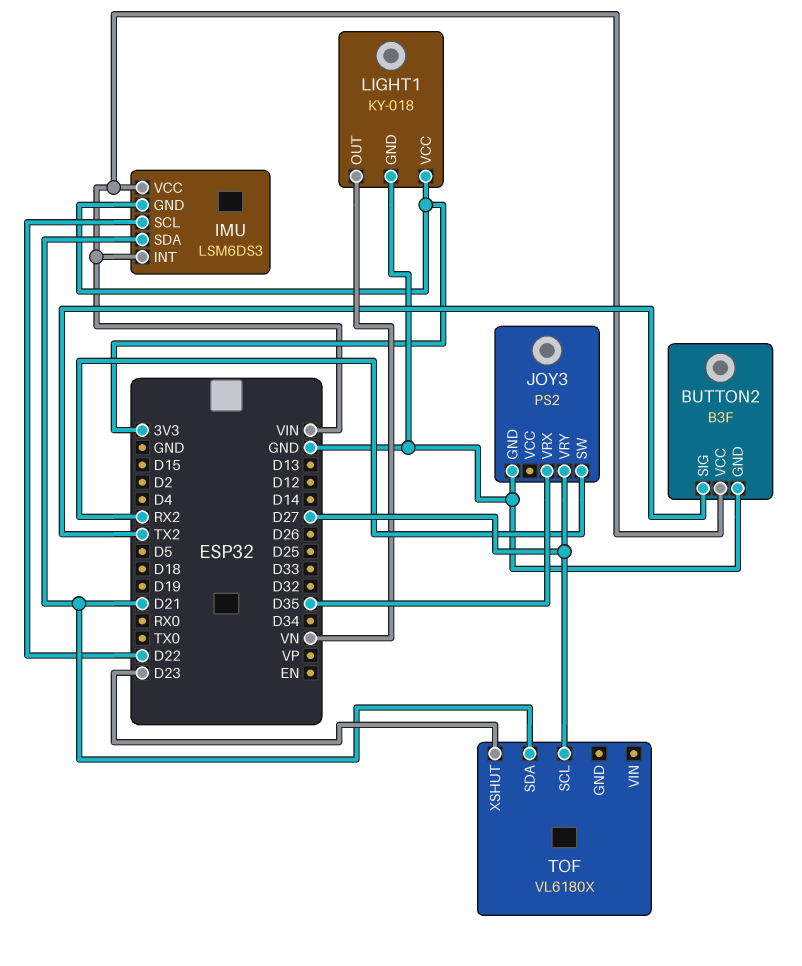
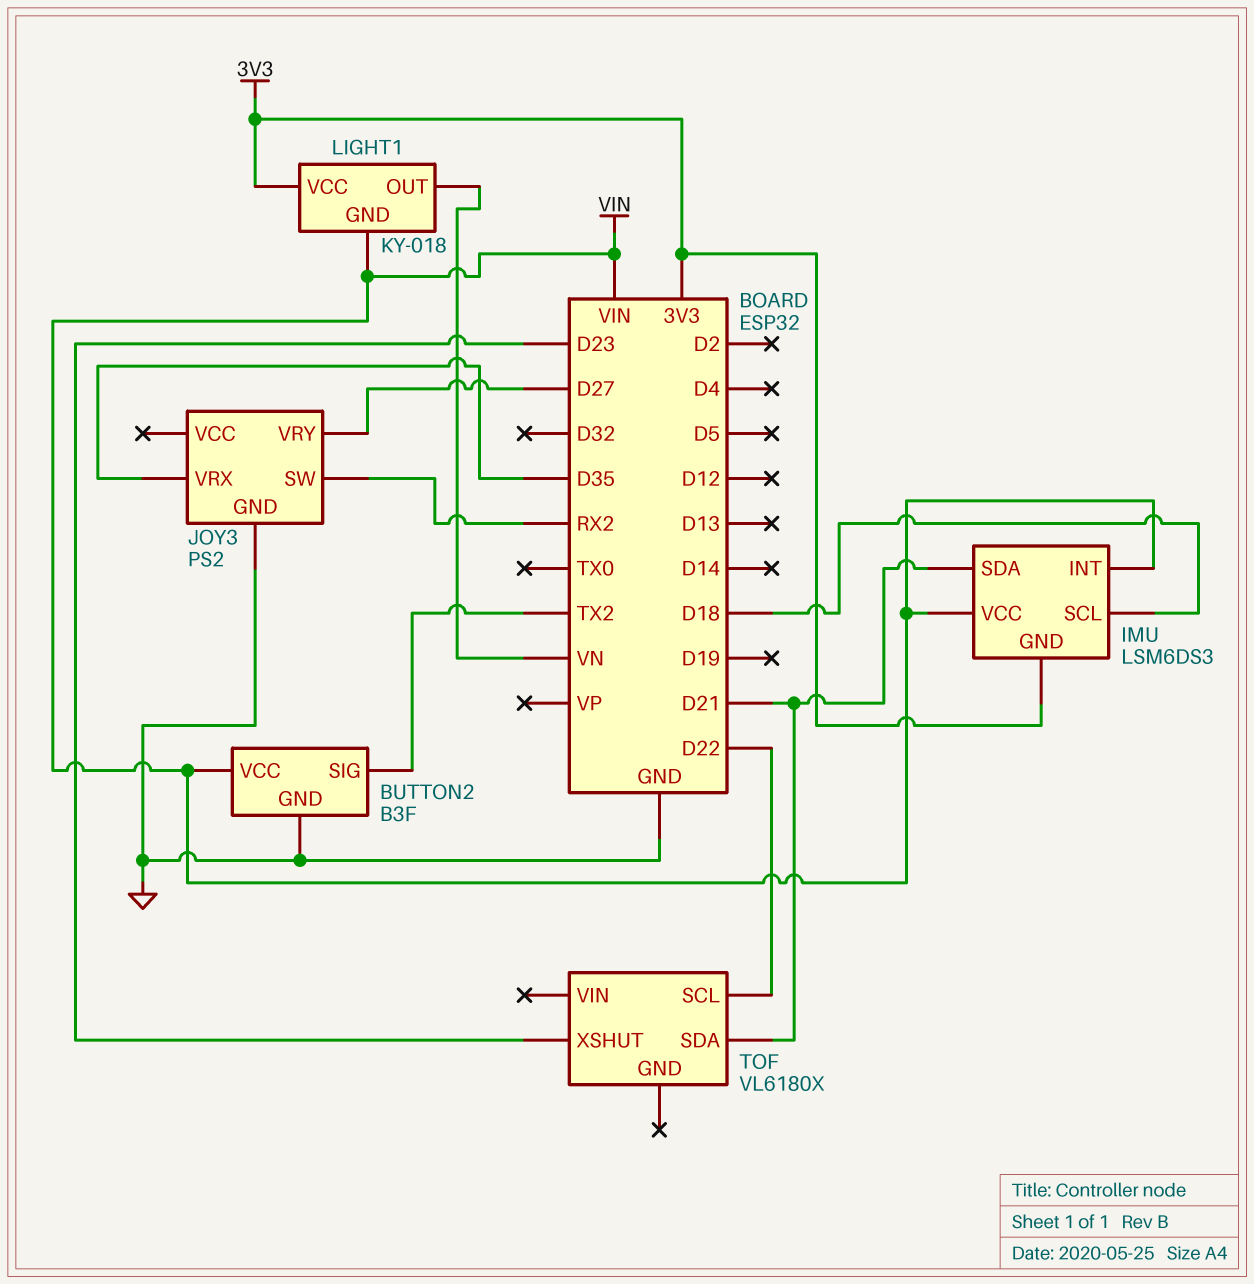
IMU pin SCL: D22 -> D18
LIGHT1 pin GND: GND -> VIN
TOF pin SCL: D27 -> D22

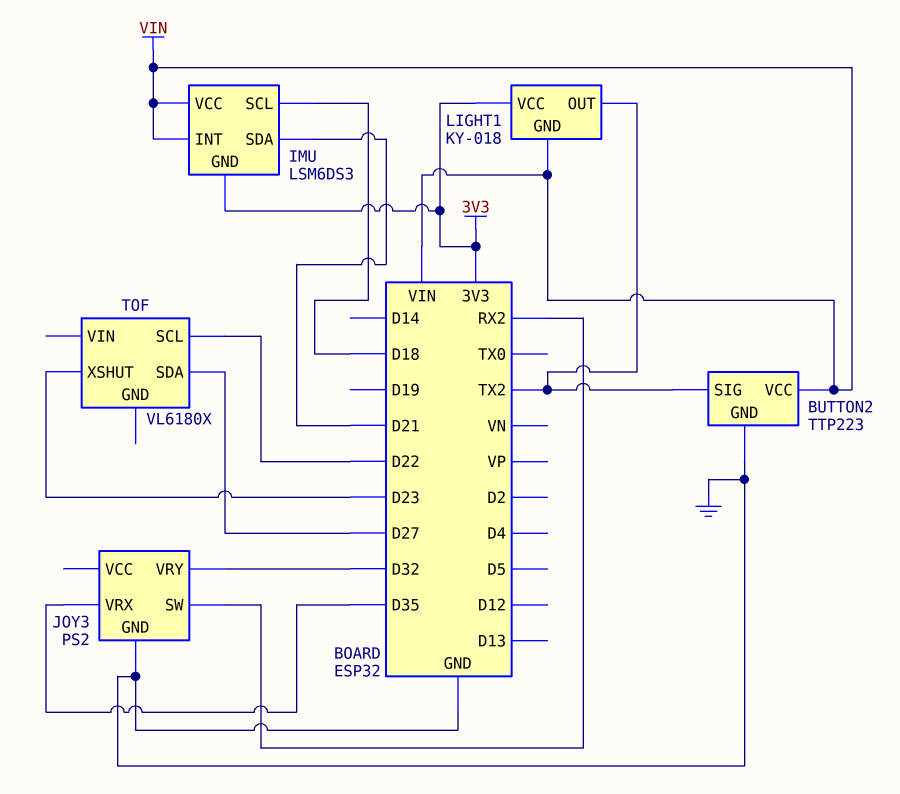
BUTTON2: B3F -> TTP223
JOY3 pin VRY: D27 -> D32
LIGHT1 pin OUT: VN -> TX2
TOF pin SDA: D21 -> D27

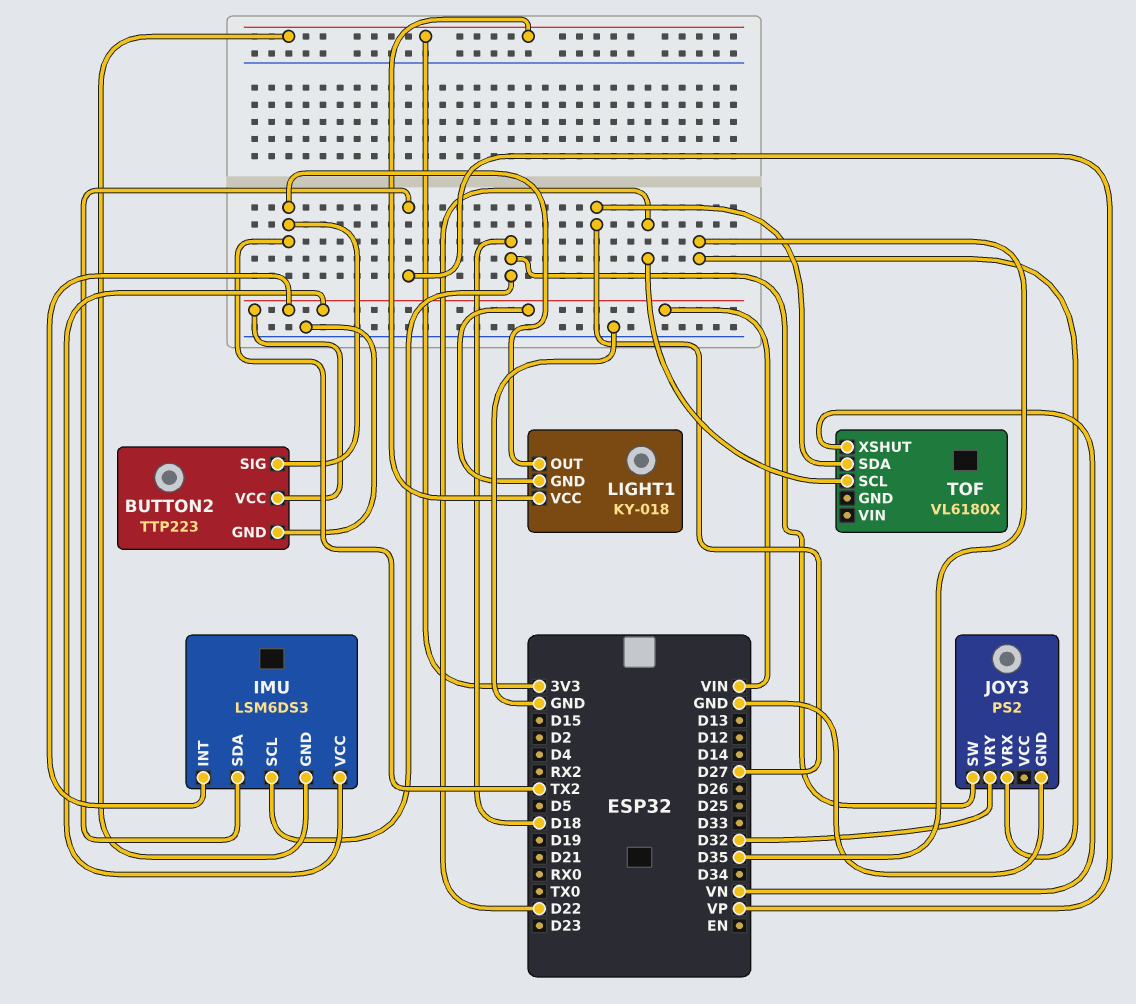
IMU pin SDA: D21 -> VP
JOY3 pin SW: RX2 -> D18
TOF pin XSHUT: D23 -> VN

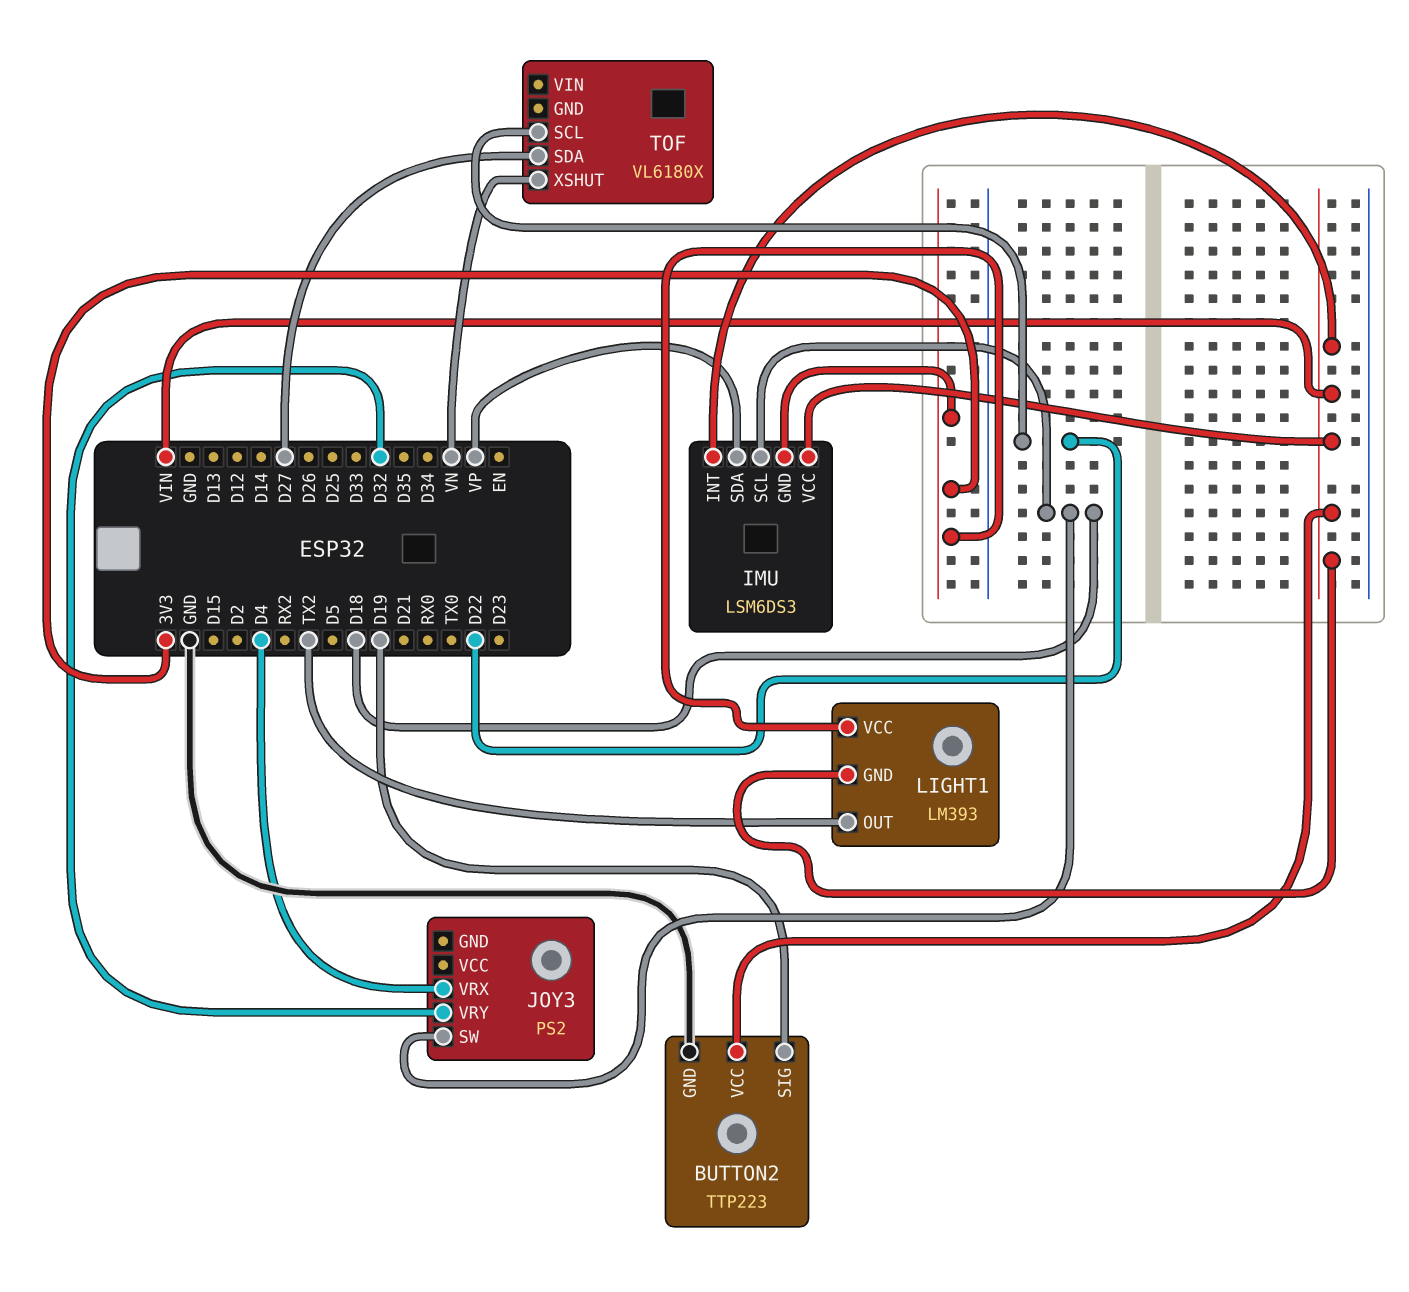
BUTTON2 pin SIG: TX2 -> D19
JOY3 pin GND: GND -> none
JOY3 pin VRX: D35 -> D4
LIGHT1: KY-018 -> LM393

